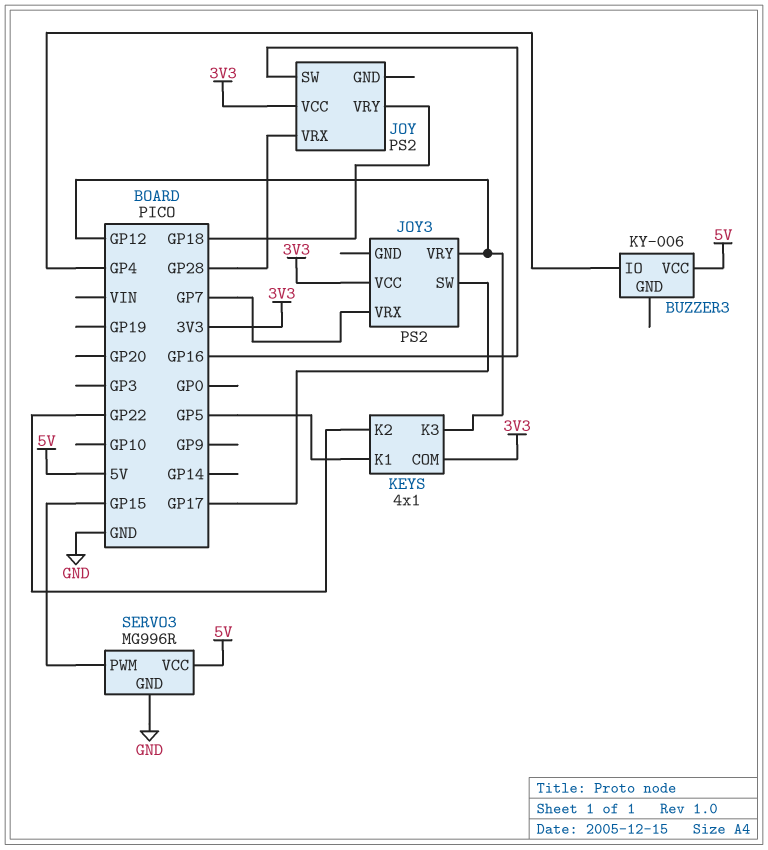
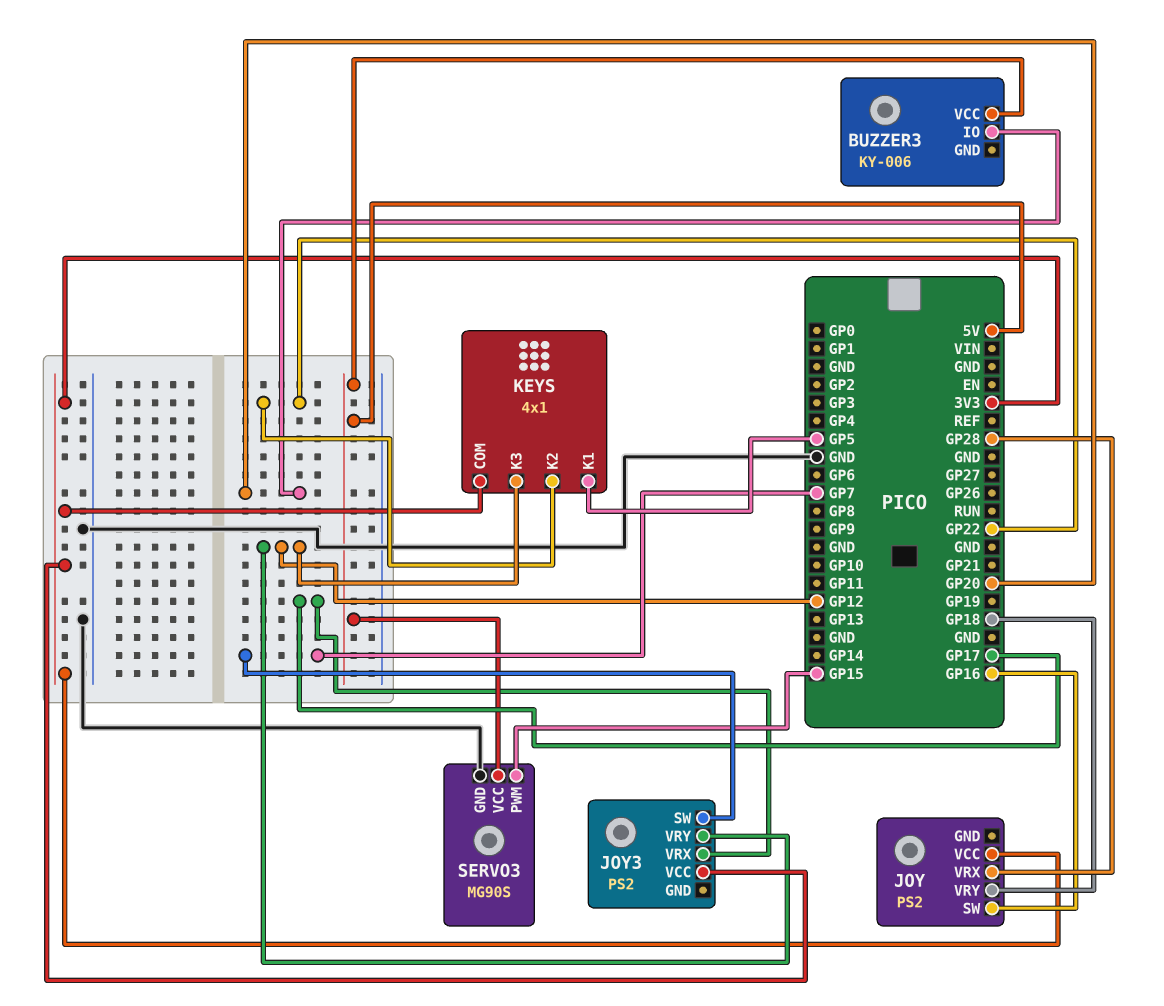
BUZZER3 pin IO: GP4 -> GP20
JOY3 pin SW: GP17 -> GP7
JOY3 pin VRX: GP7 -> GP17
SERVO3: MG996R -> MG90S

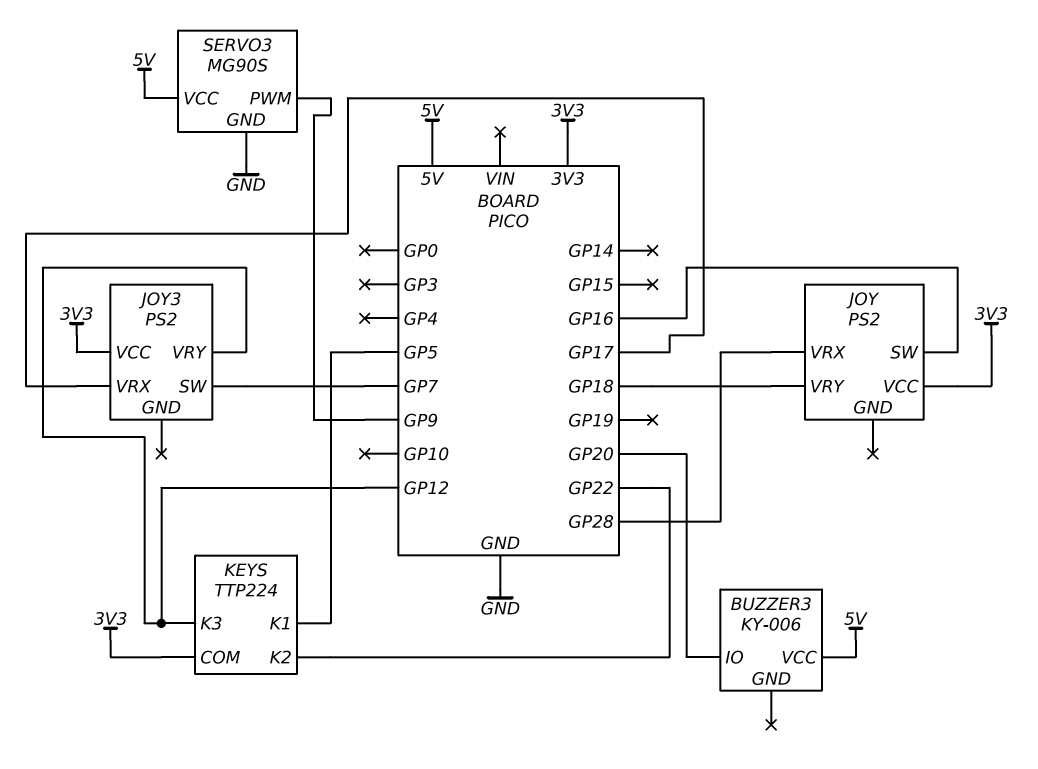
KEYS: 4x1 -> TTP224
SERVO3 pin PWM: GP15 -> GP9

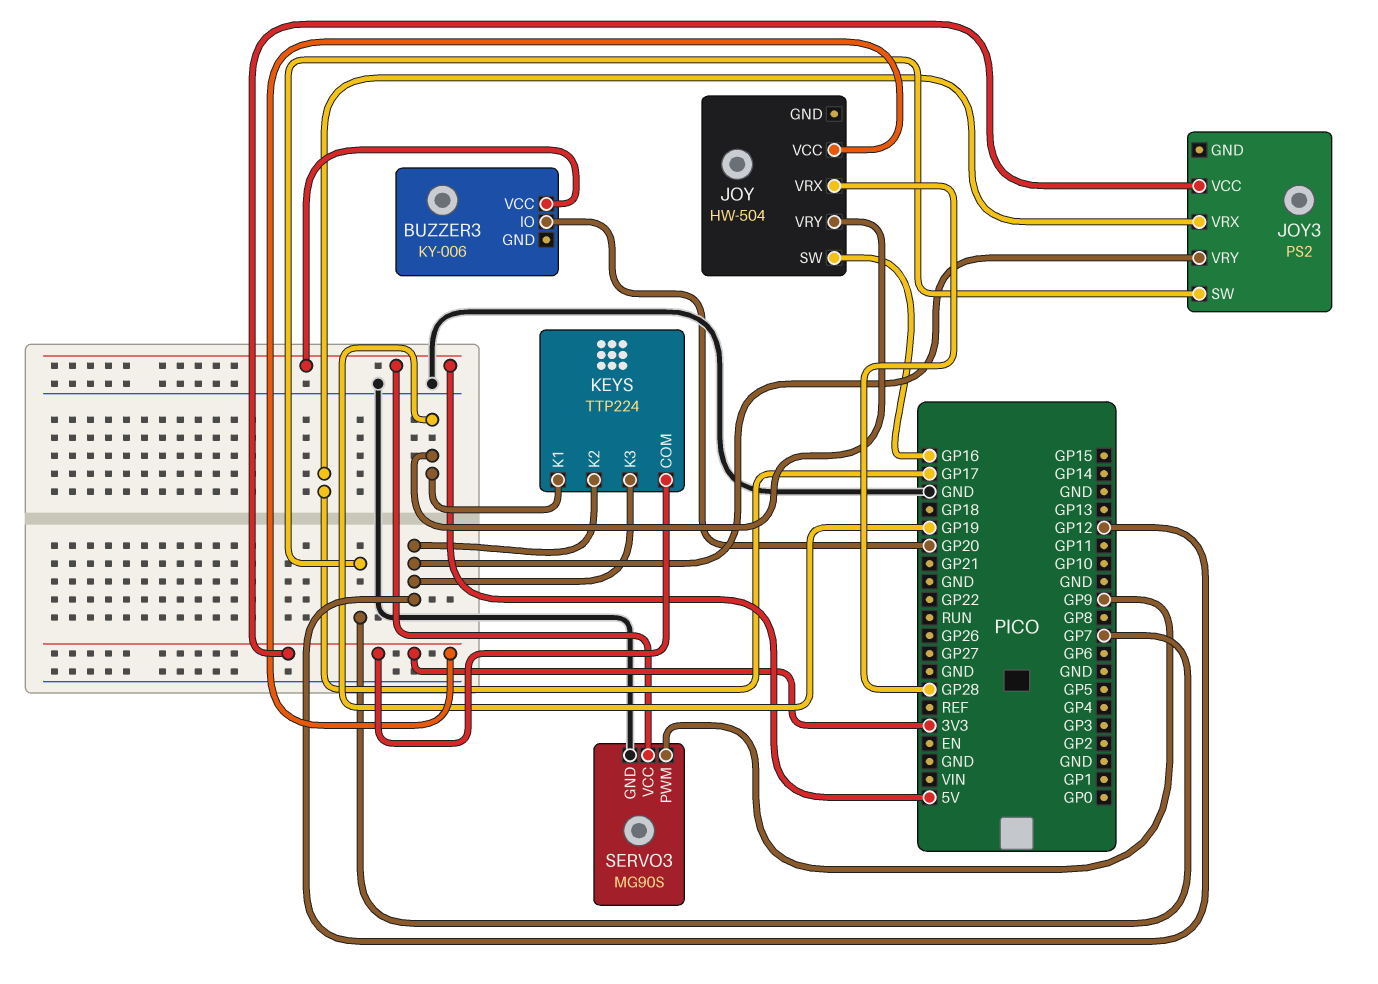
JOY: PS2 -> HW-504
JOY pin VRY: GP18 -> GP19
KEYS pin K1: GP5 -> GP19
KEYS pin K2: GP22 -> GP12

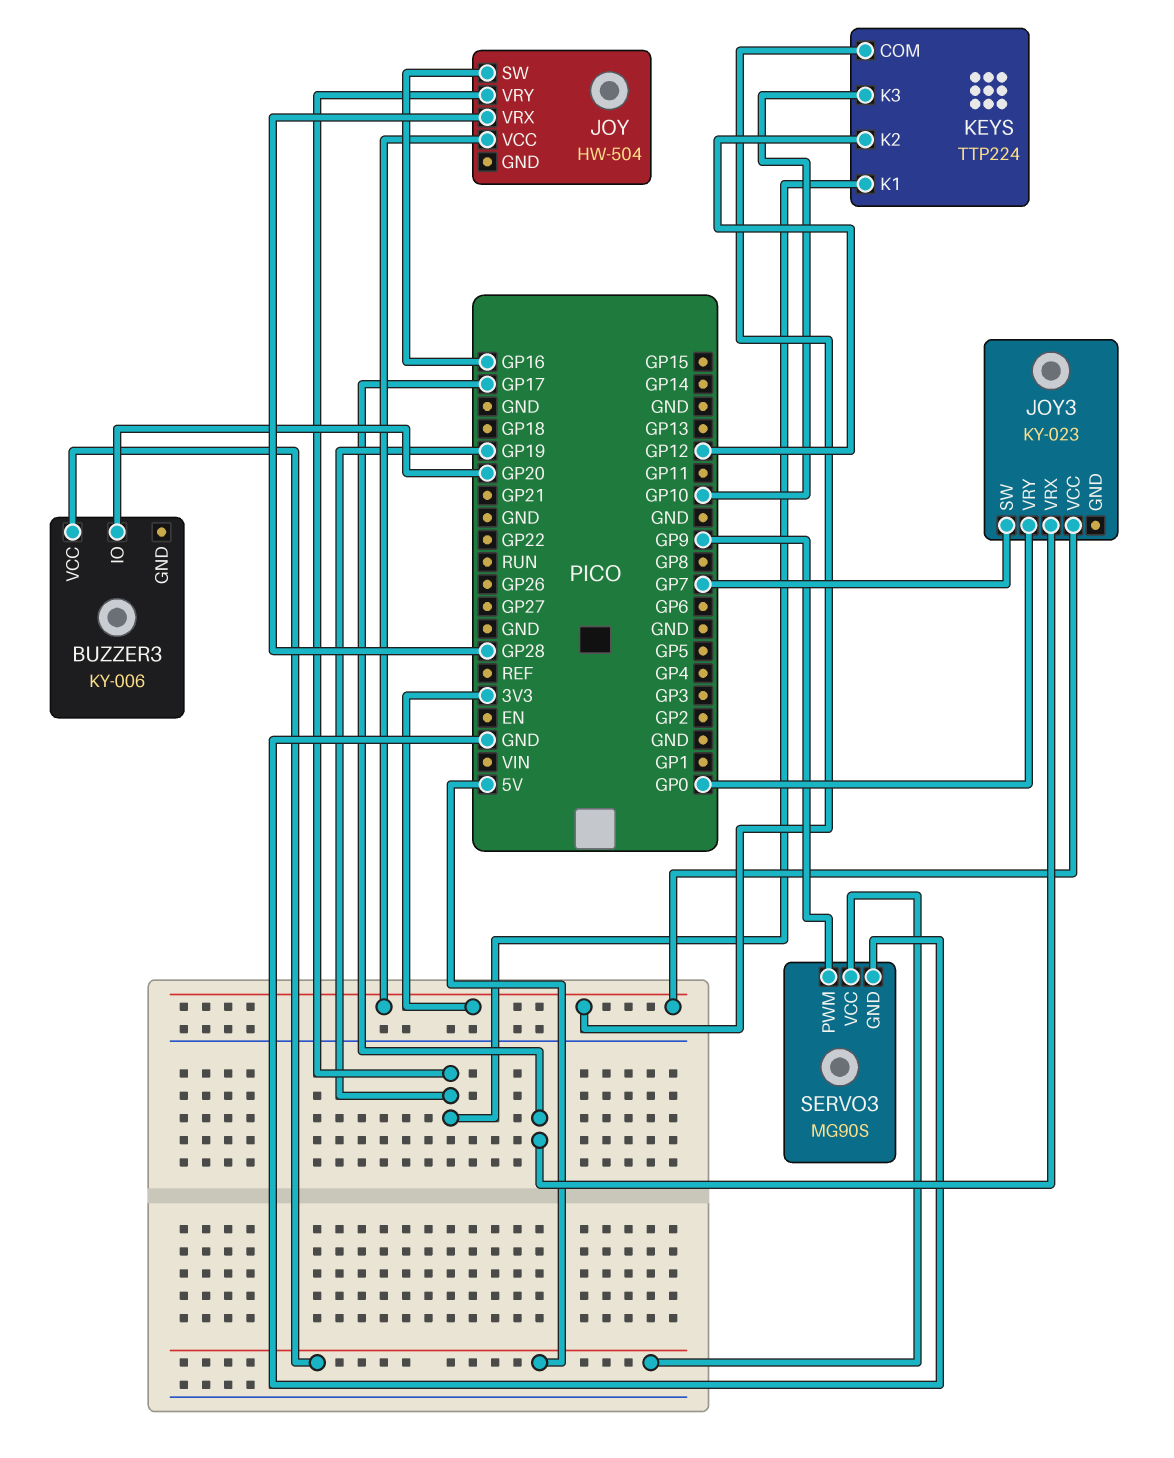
JOY3: PS2 -> KY-023
JOY3 pin VRY: GP12 -> GP0
KEYS pin K3: GP12 -> GP10

